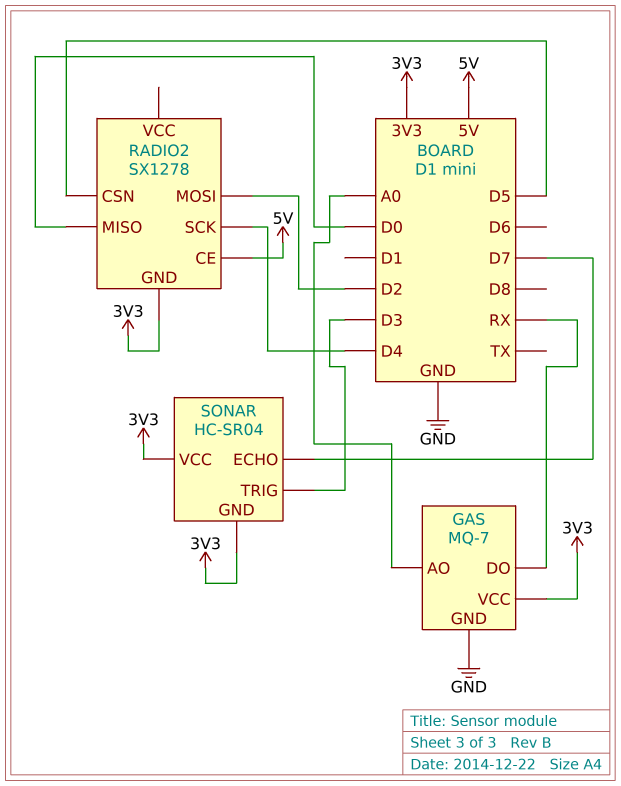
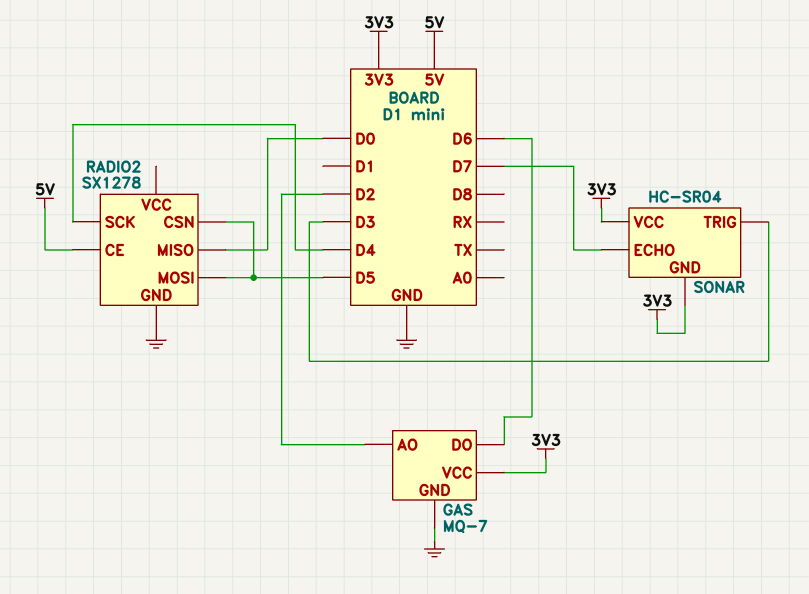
GAS pin AO: A0 -> D2
GAS pin DO: RX -> D6
RADIO2 pin GND: 3V3 -> GND
RADIO2 pin MOSI: D2 -> D5

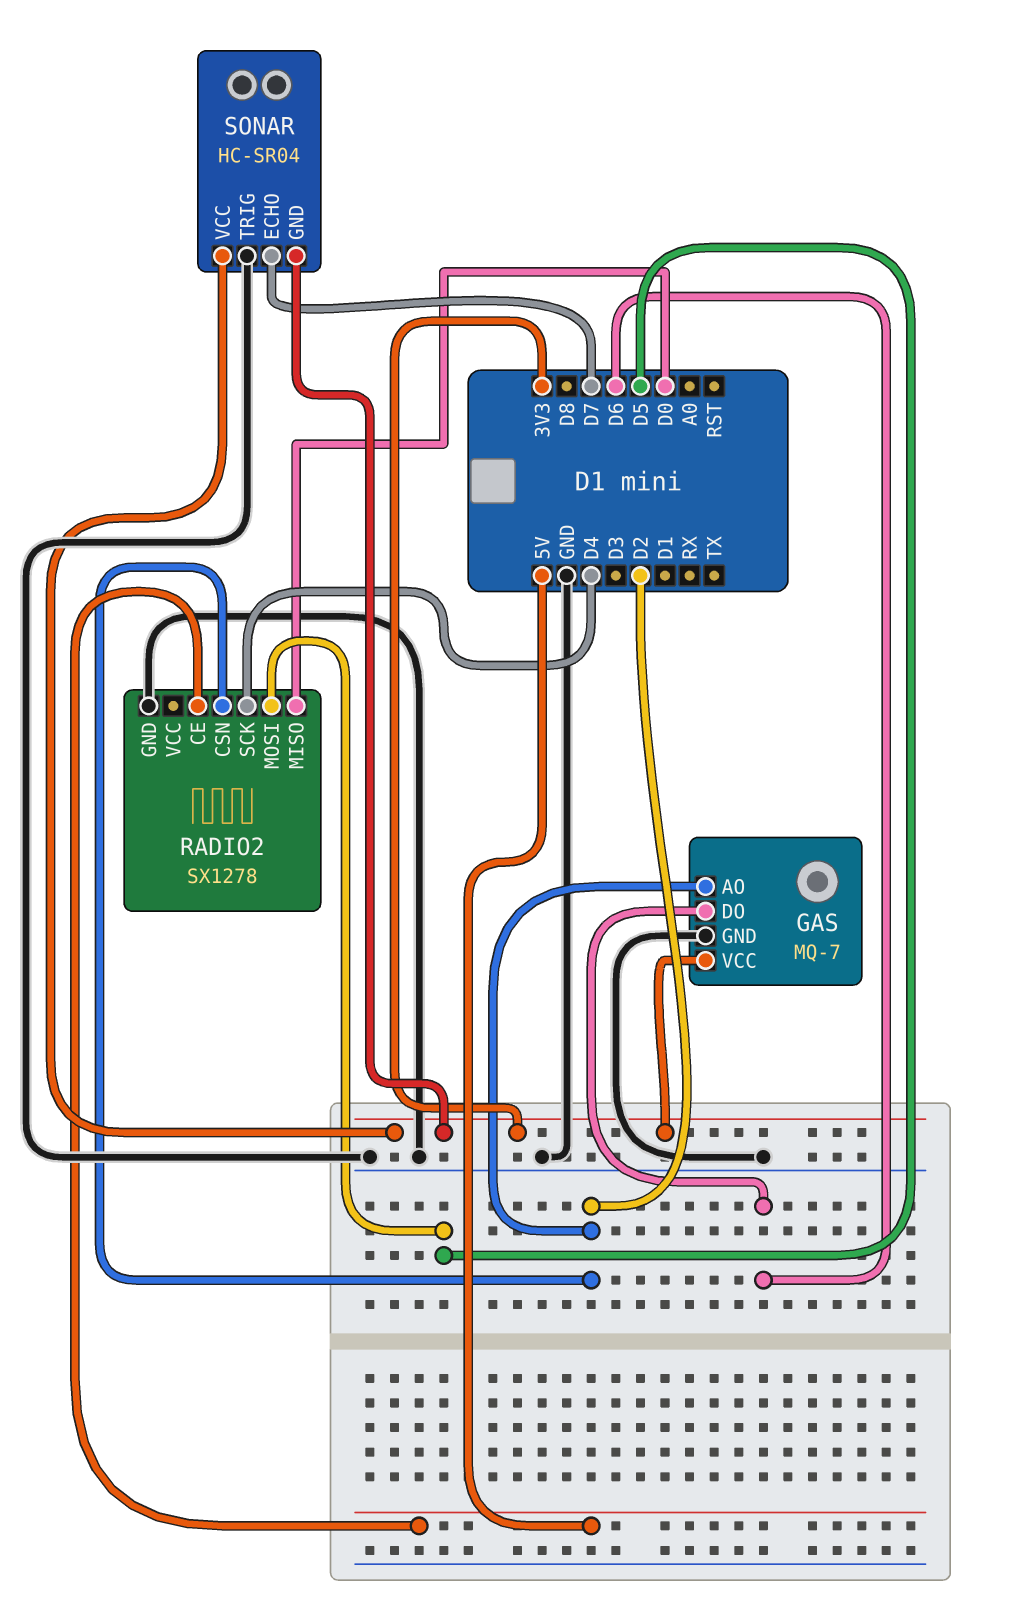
RADIO2 pin CSN: D5 -> D2
SONAR pin TRIG: D3 -> GND

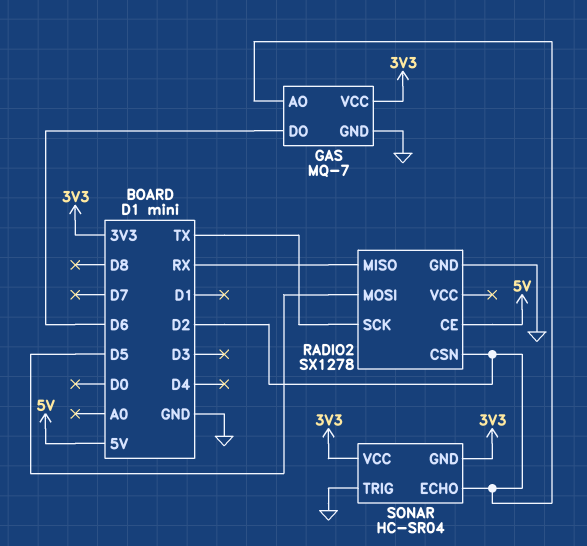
RADIO2 pin MISO: D0 -> RX
RADIO2 pin SCK: D4 -> TX
SONAR pin ECHO: D7 -> D2

